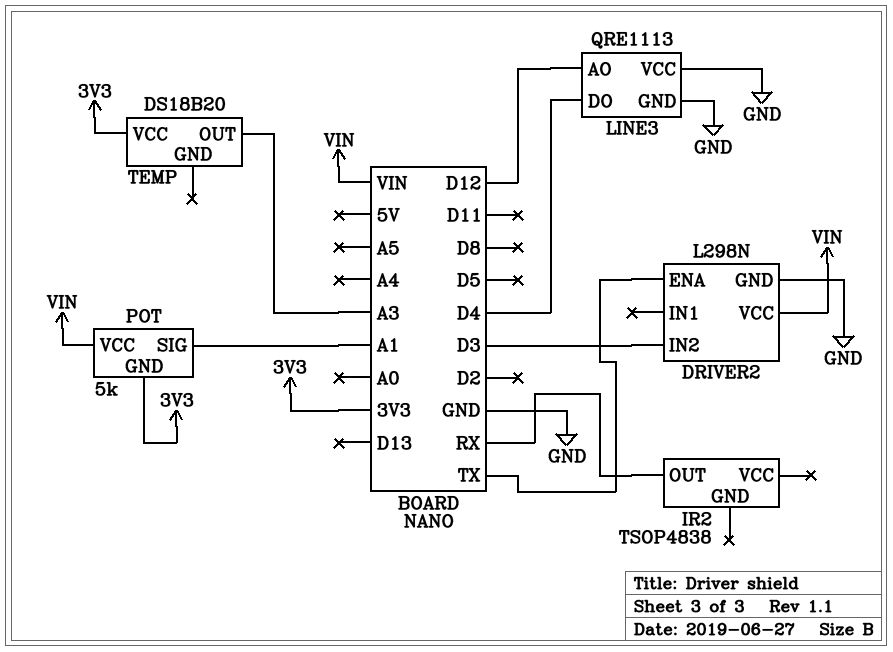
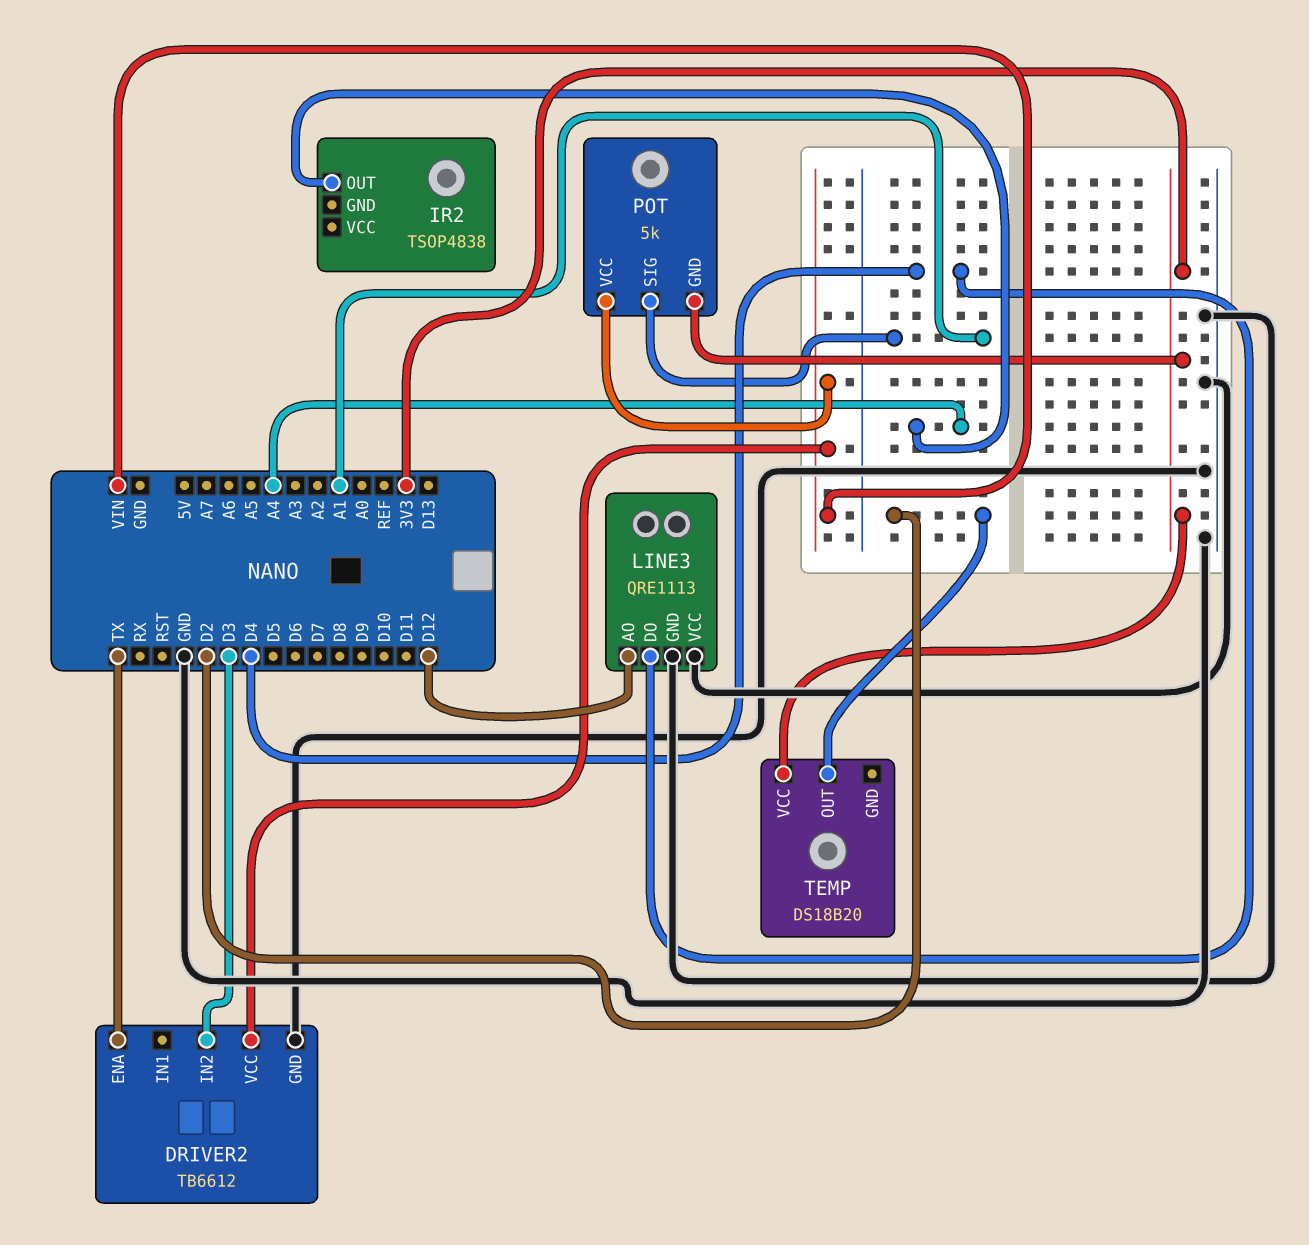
DRIVER2: L298N -> TB6612
IR2 pin OUT: RX -> A4
TEMP pin OUT: A3 -> D2

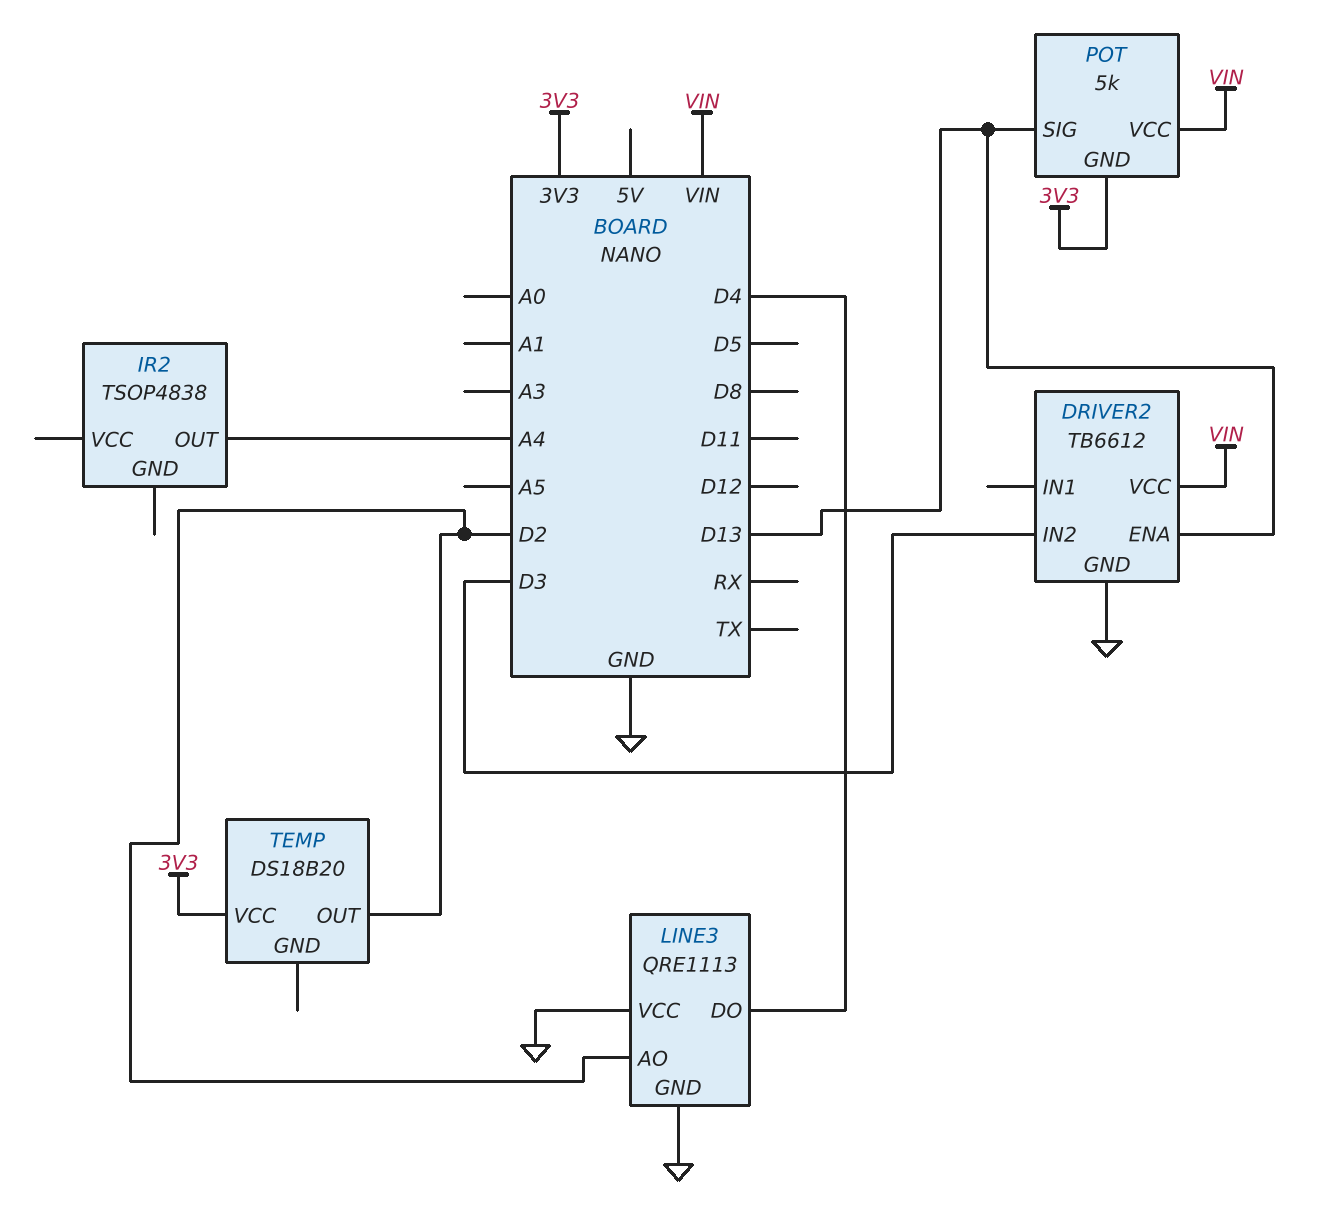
DRIVER2 pin ENA: TX -> D13
LINE3 pin AO: D12 -> D2
POT pin SIG: A1 -> D13

